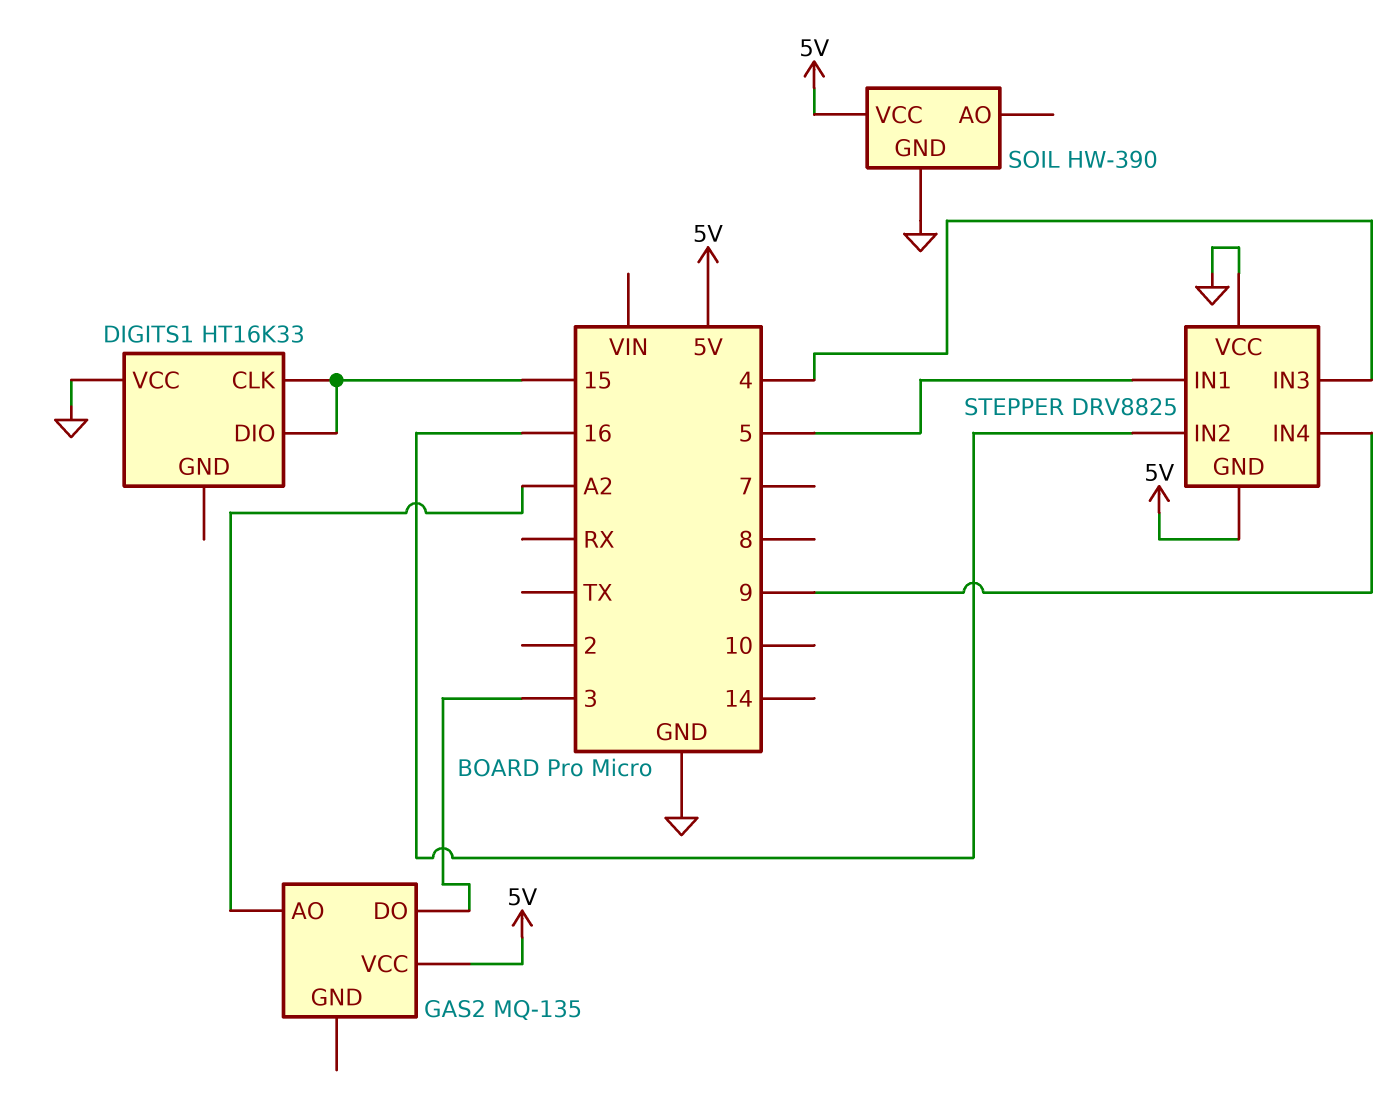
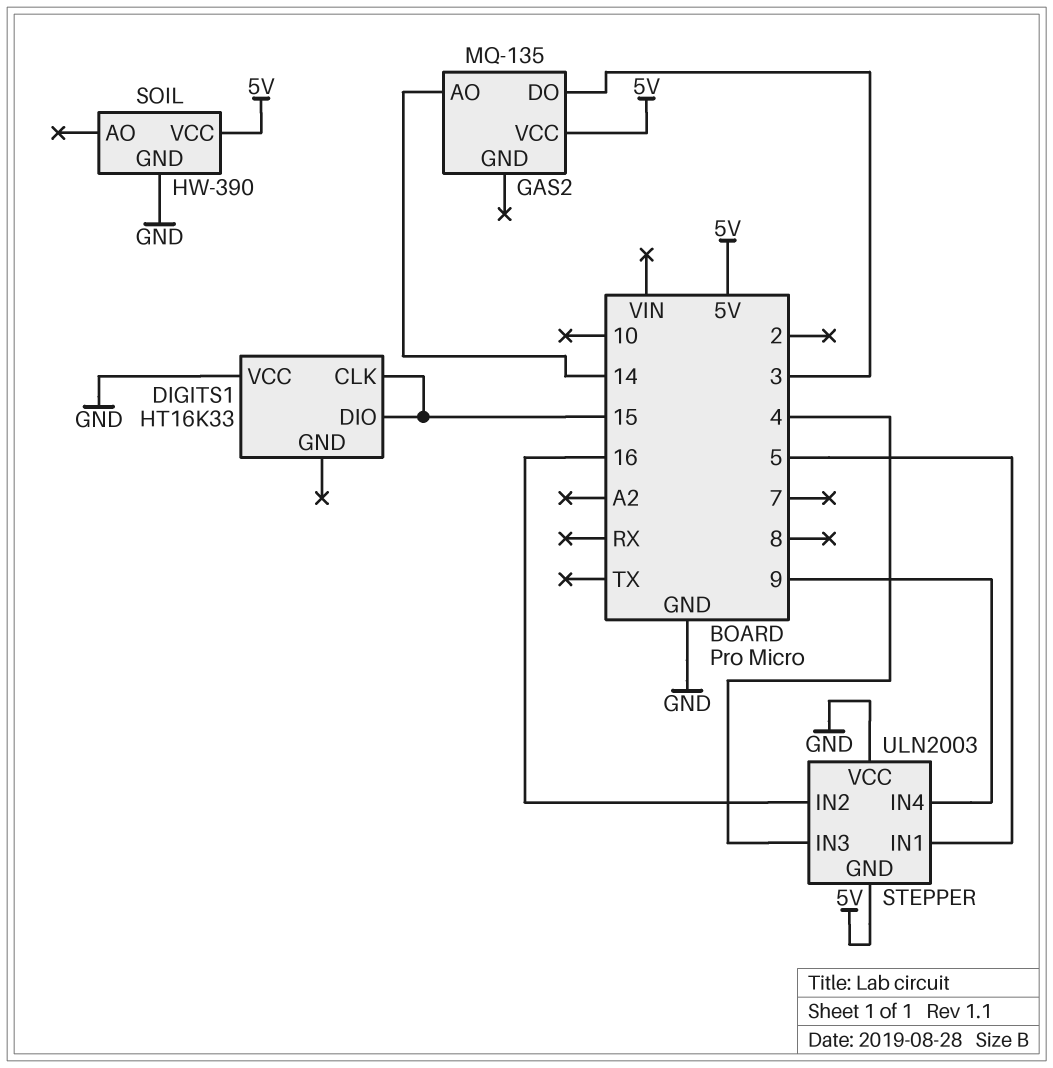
GAS2 pin AO: A2 -> 14
STEPPER: DRV8825 -> ULN2003

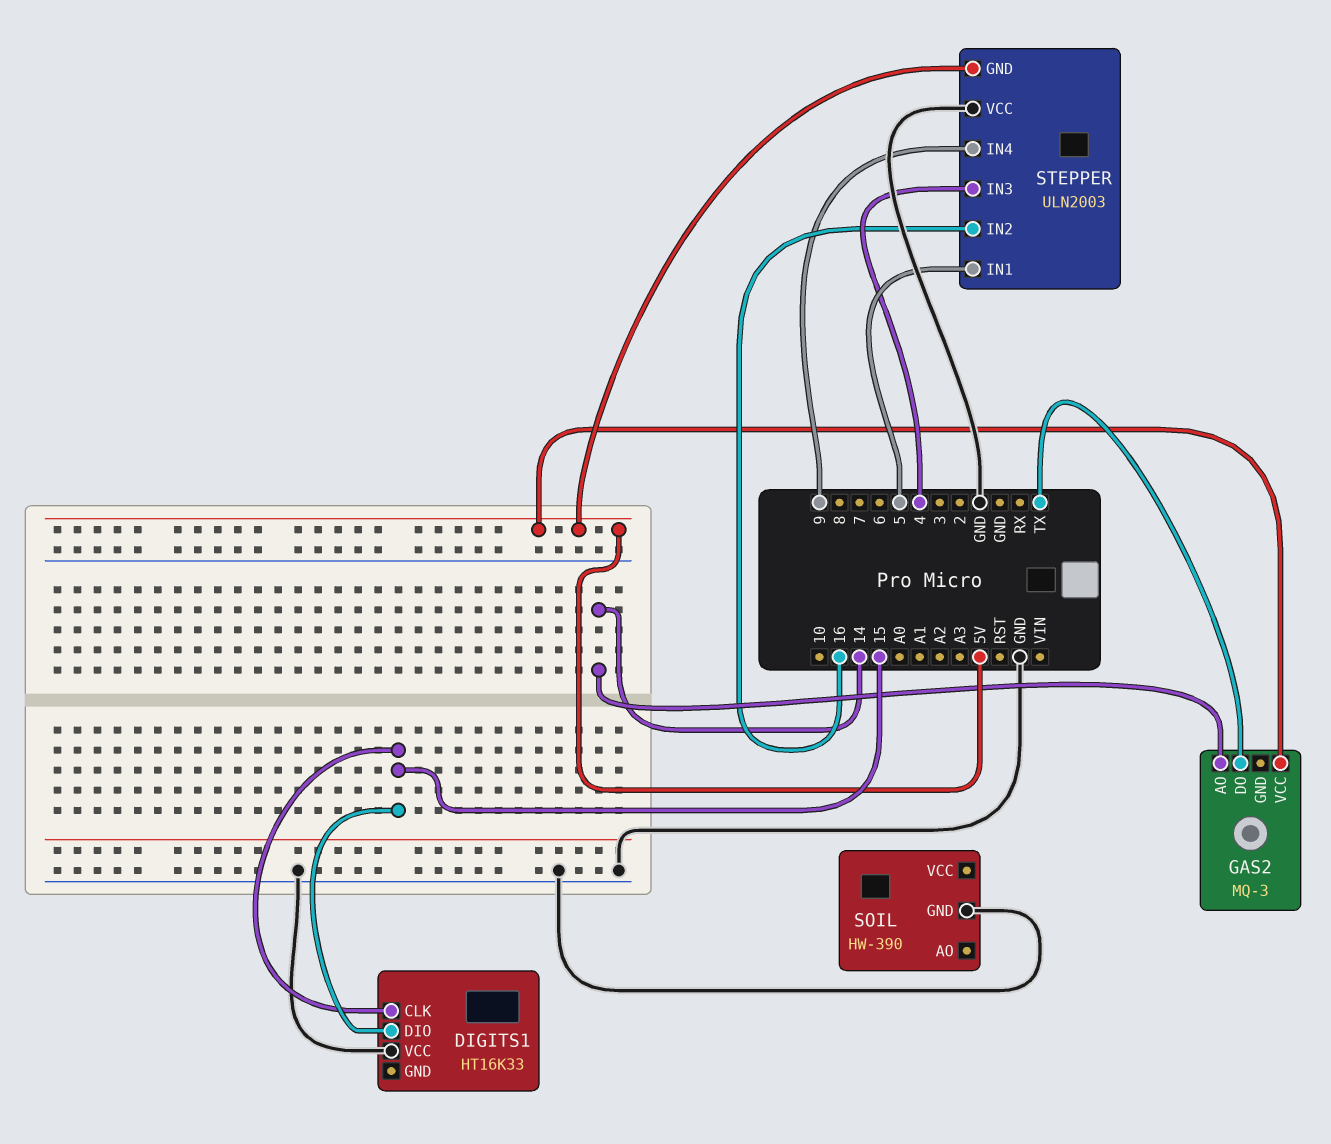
GAS2: MQ-135 -> MQ-3
GAS2 pin DO: 3 -> TX
SOIL pin VCC: 5V -> none

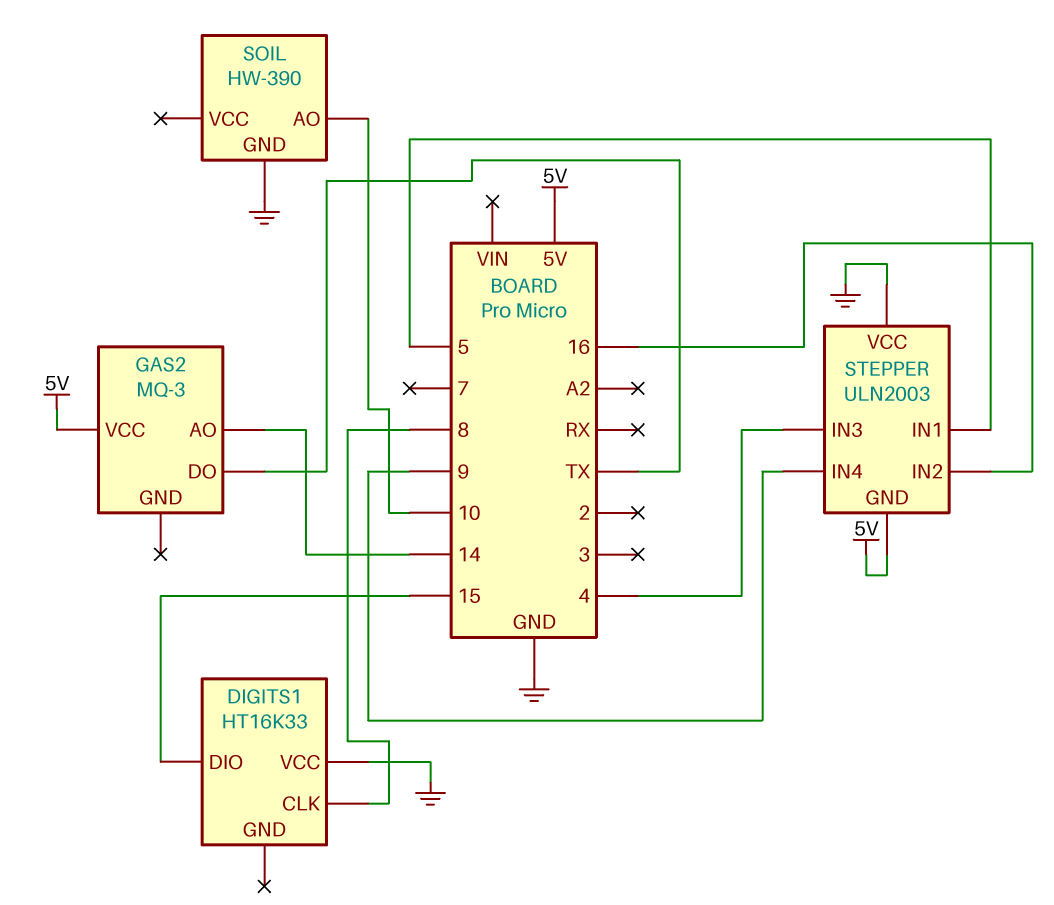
DIGITS1 pin CLK: 15 -> 8
SOIL pin AO: none -> 10

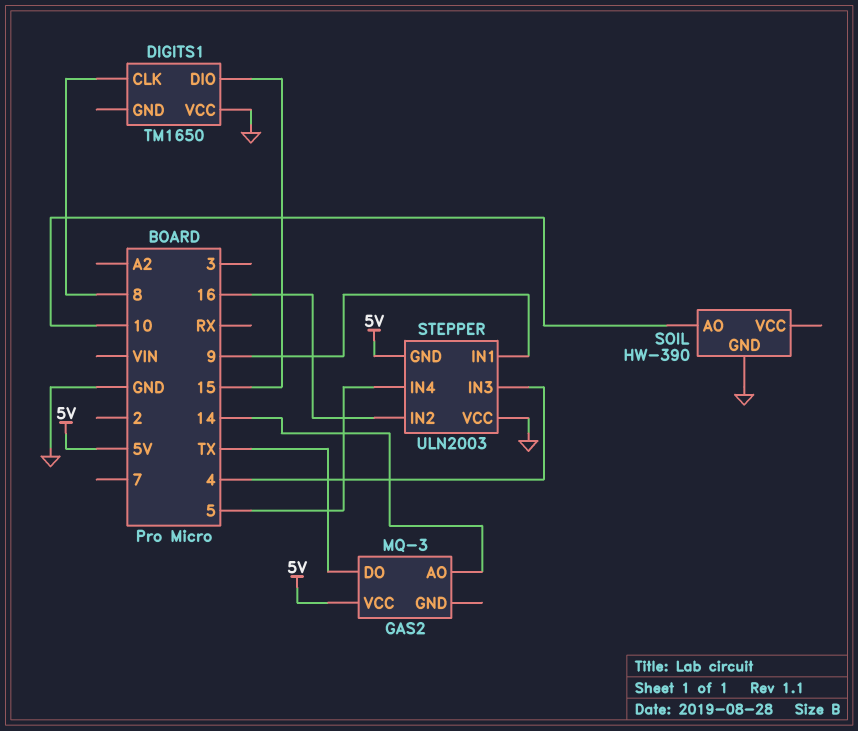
DIGITS1: HT16K33 -> TM1650
STEPPER pin IN1: 5 -> 9
STEPPER pin IN4: 9 -> 5

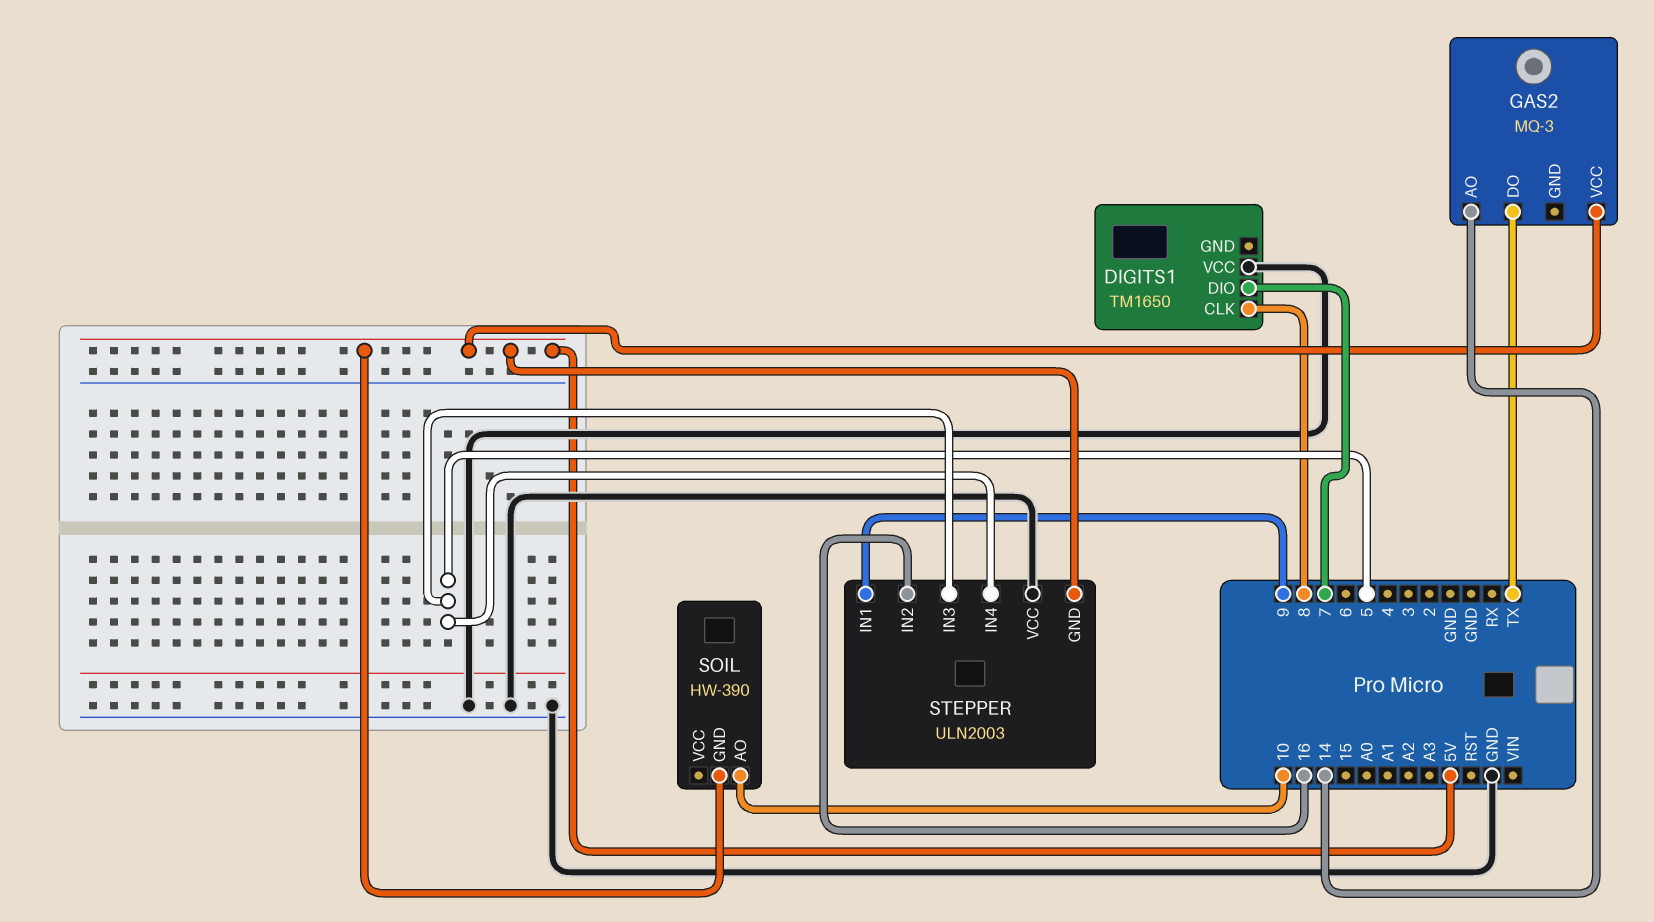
DIGITS1 pin DIO: 15 -> 7
SOIL pin GND: GND -> 5V
STEPPER pin IN3: 4 -> 5

